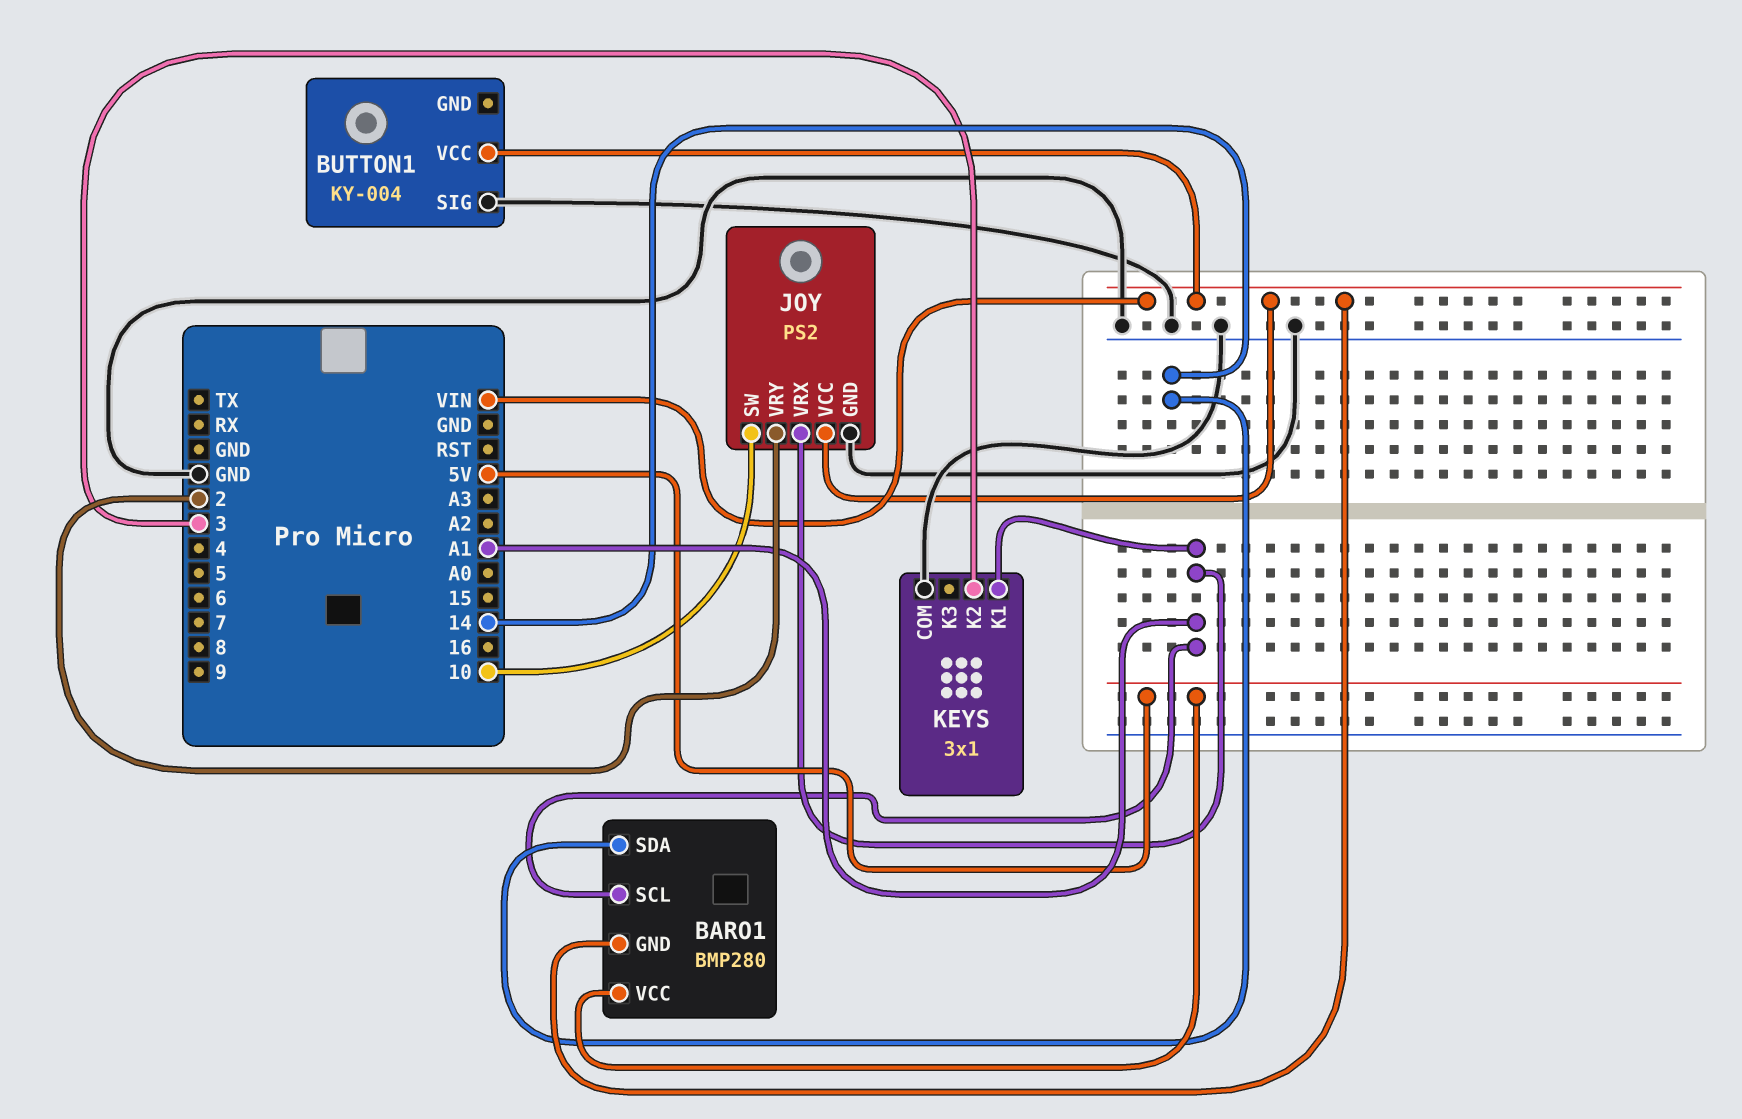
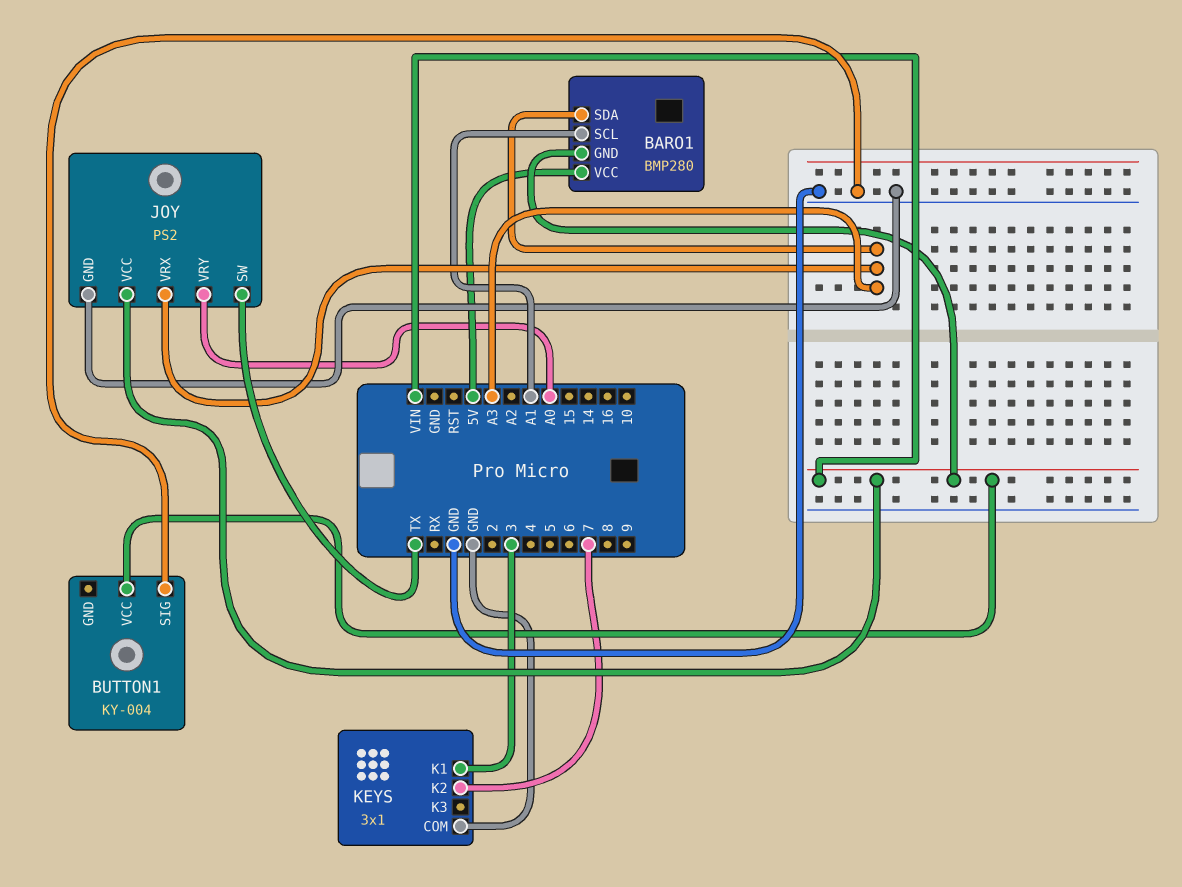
BARO1 pin SDA: 14 -> A3
JOY pin SW: 10 -> TX
JOY pin VRX: A1 -> A3
JOY pin VRY: 2 -> A0
KEYS pin K1: A1 -> 3
KEYS pin K2: 3 -> 7

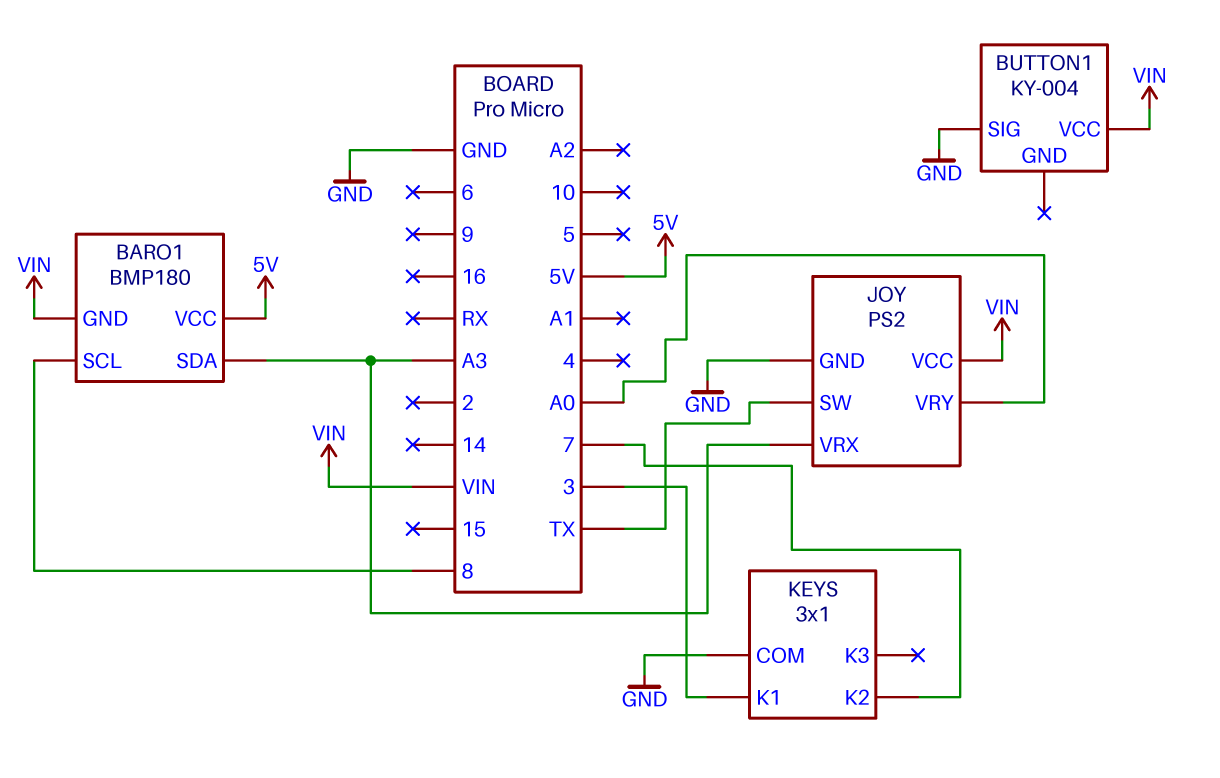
BARO1: BMP280 -> BMP180
BARO1 pin SCL: A1 -> 8

